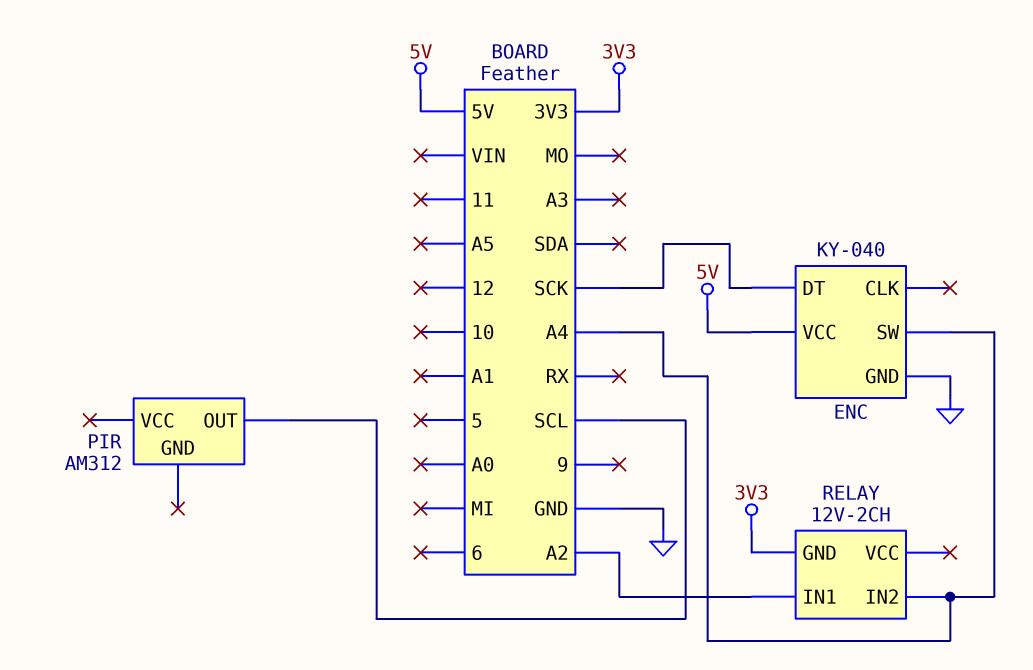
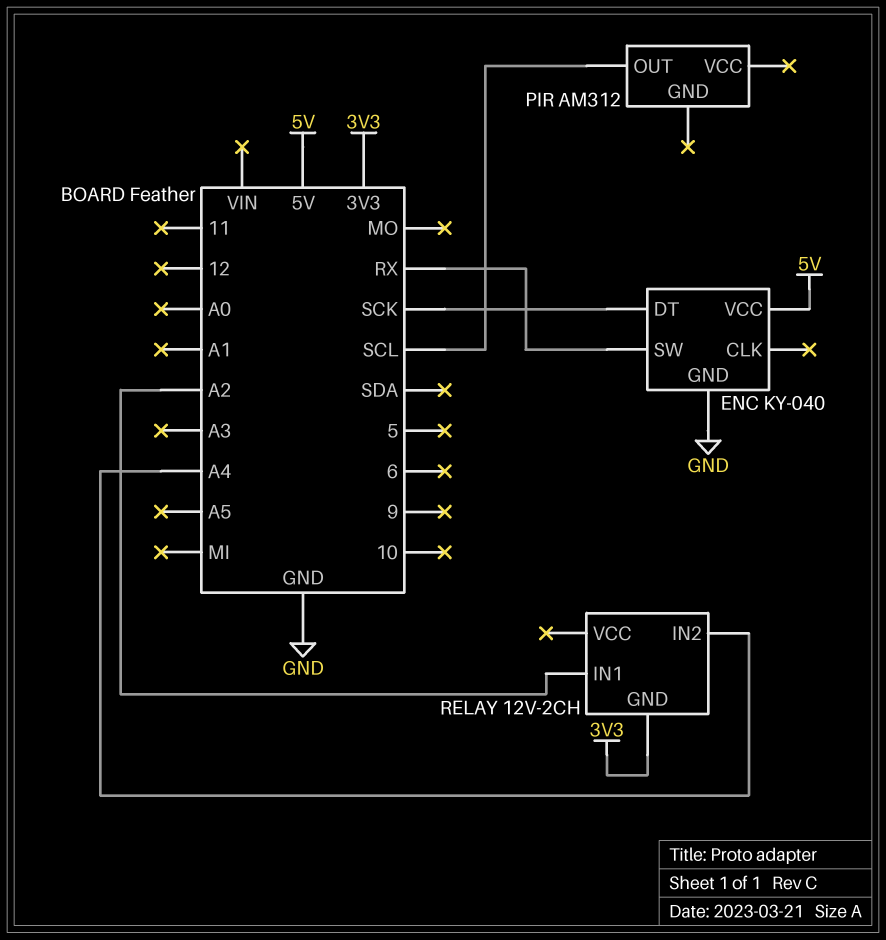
ENC pin SW: A4 -> RX

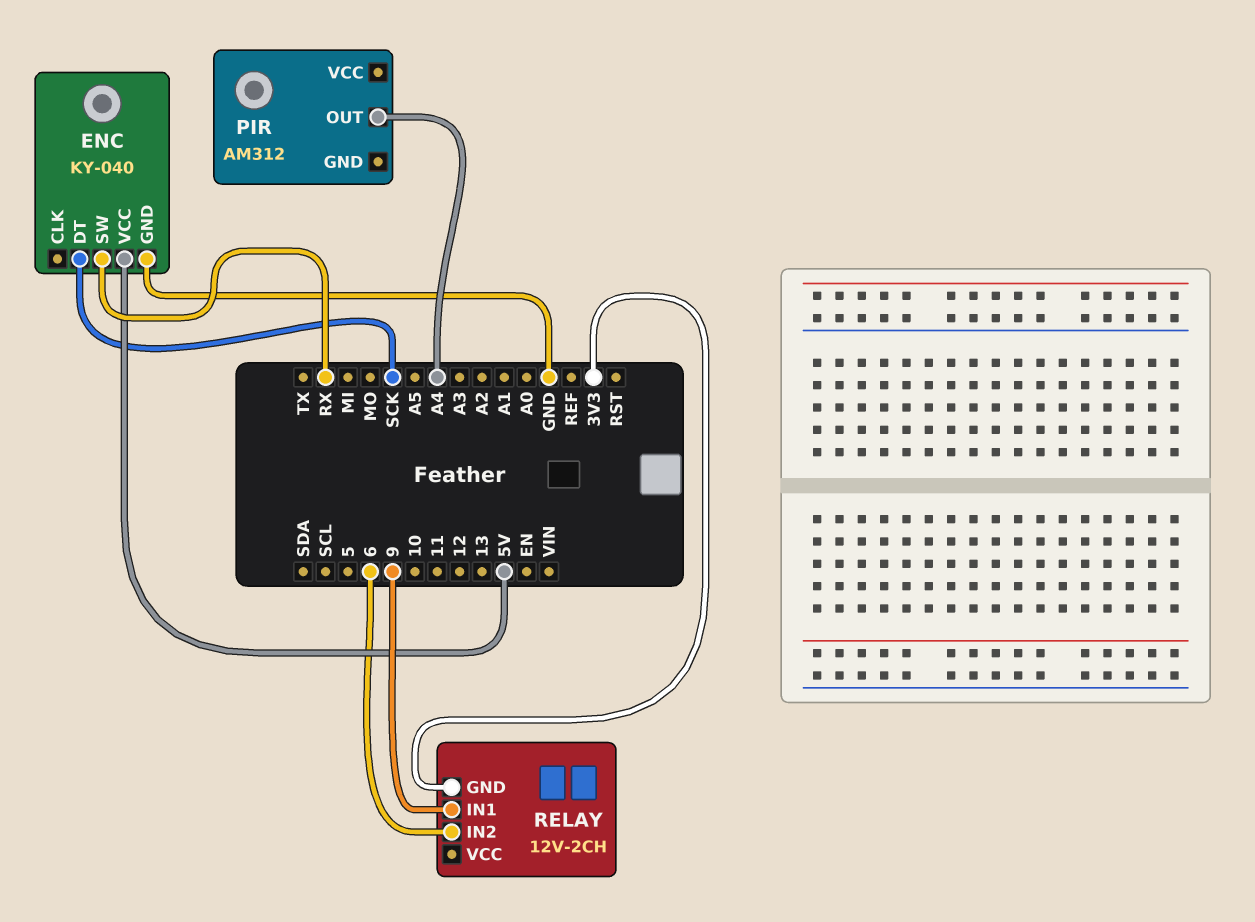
PIR pin OUT: SCL -> A4
RELAY pin IN1: A2 -> 9
RELAY pin IN2: A4 -> 6

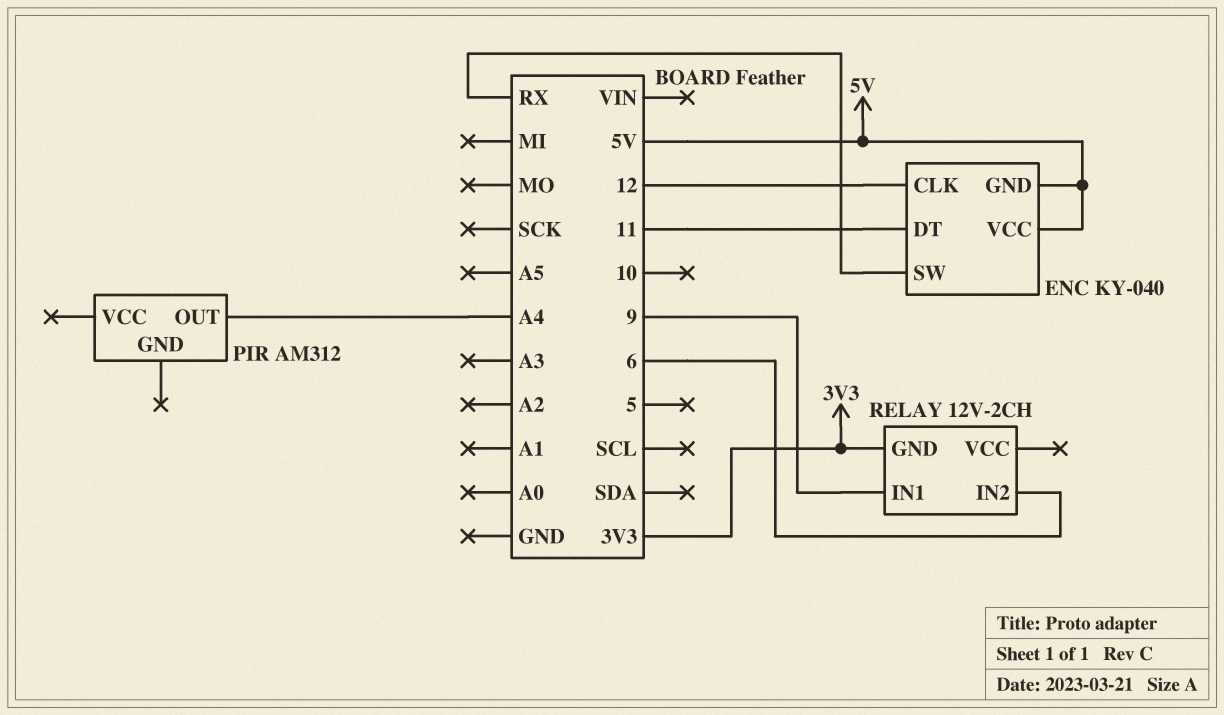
ENC pin CLK: none -> 12
ENC pin DT: SCK -> 11
ENC pin GND: GND -> 5V

